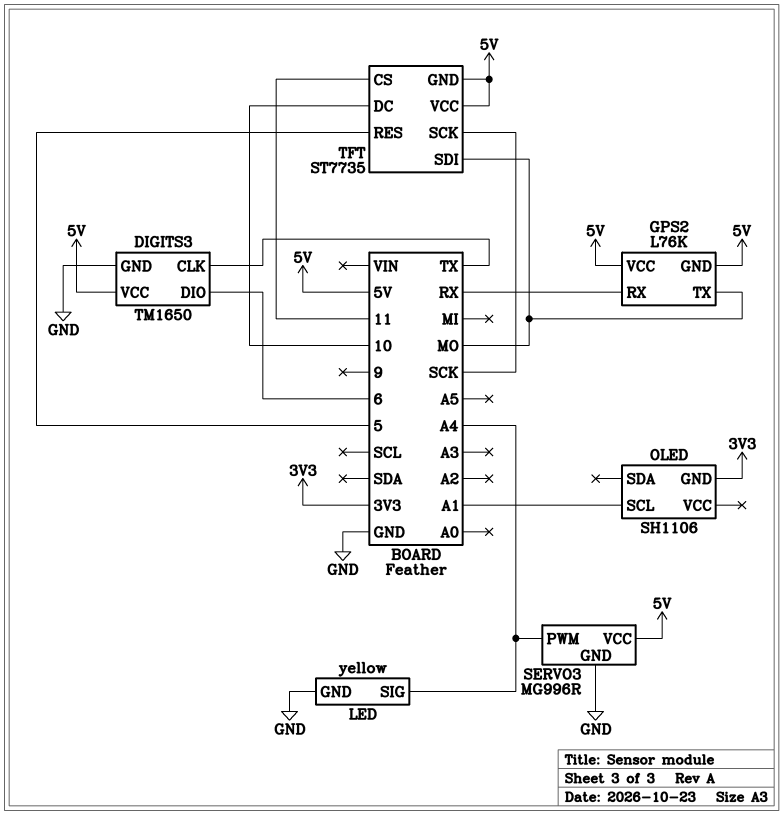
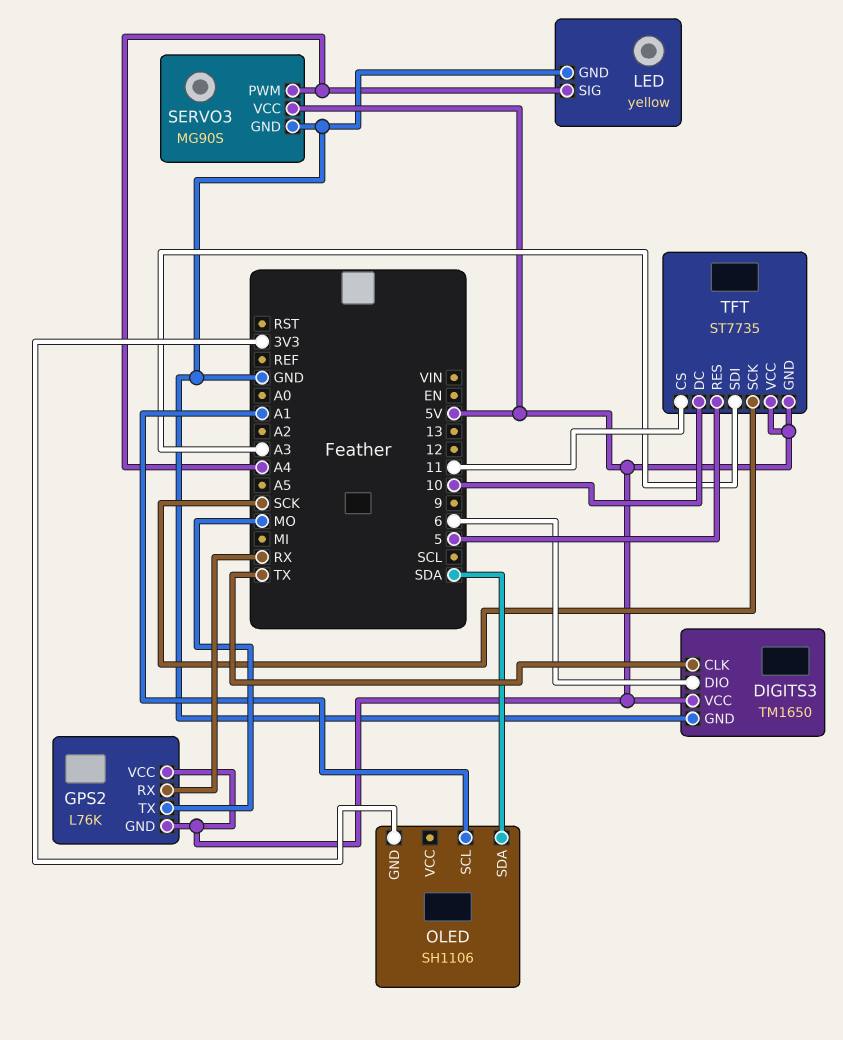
OLED pin SDA: none -> SDA
SERVO3: MG996R -> MG90S
TFT pin SDI: MO -> A3

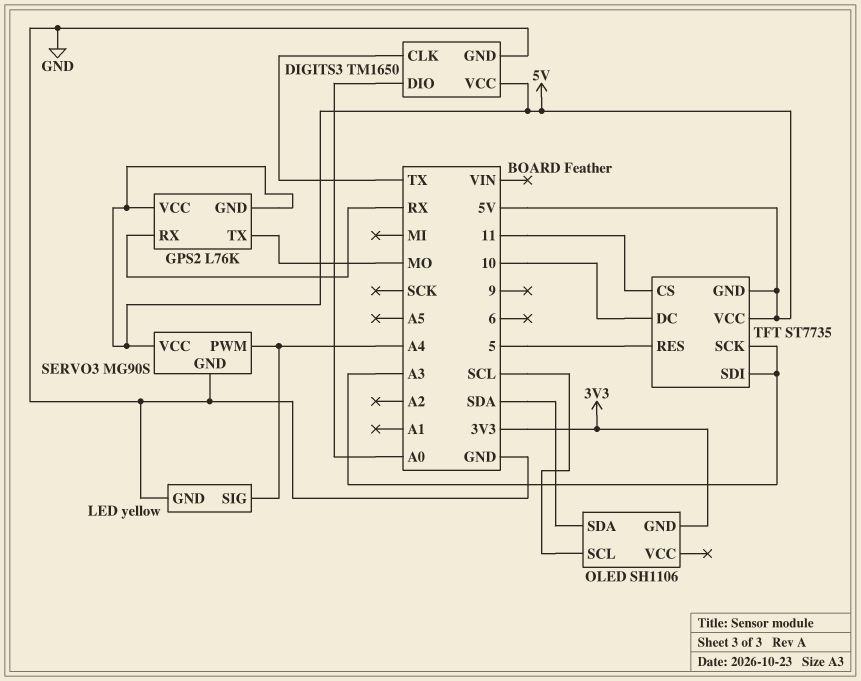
DIGITS3 pin DIO: 6 -> A0
OLED pin SCL: A1 -> SCL
TFT pin SCK: SCK -> A3

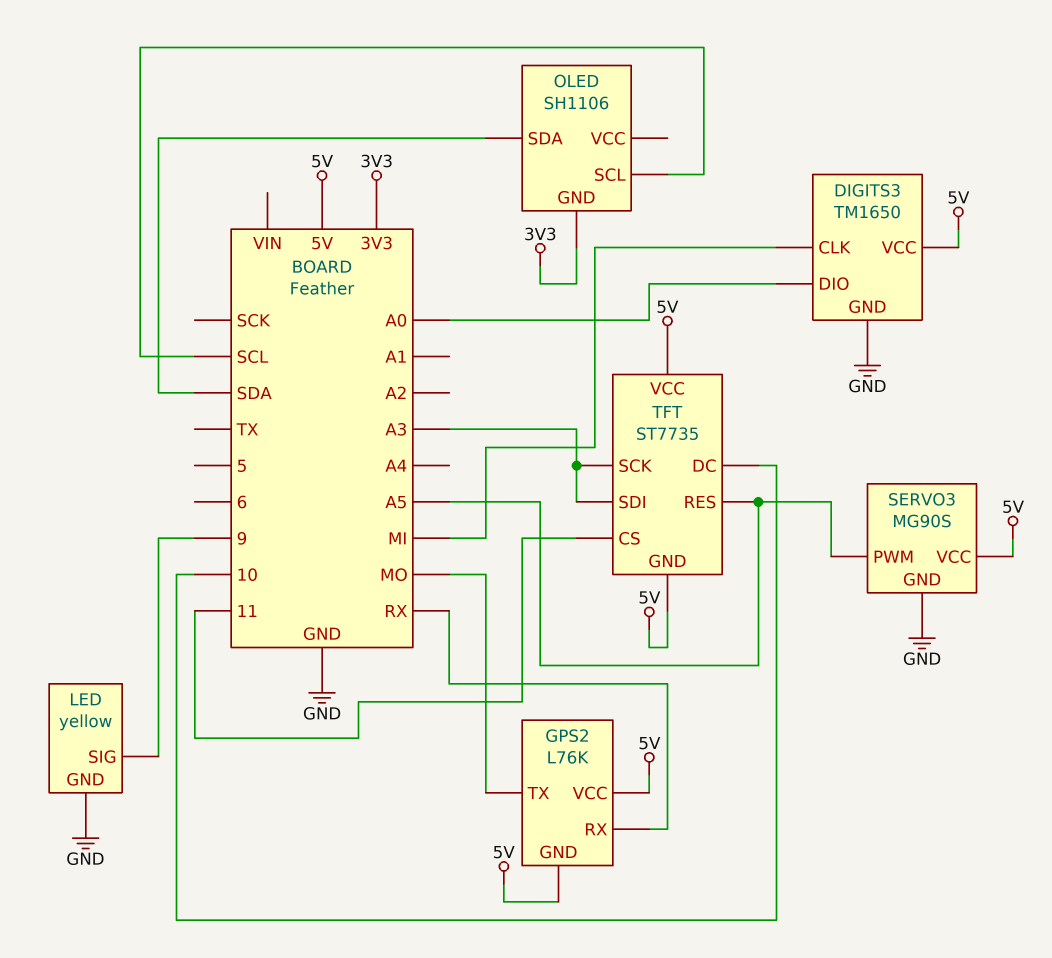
DIGITS3 pin CLK: TX -> MI
LED pin SIG: A4 -> 9
SERVO3 pin PWM: A4 -> A5
TFT pin RES: 5 -> A5

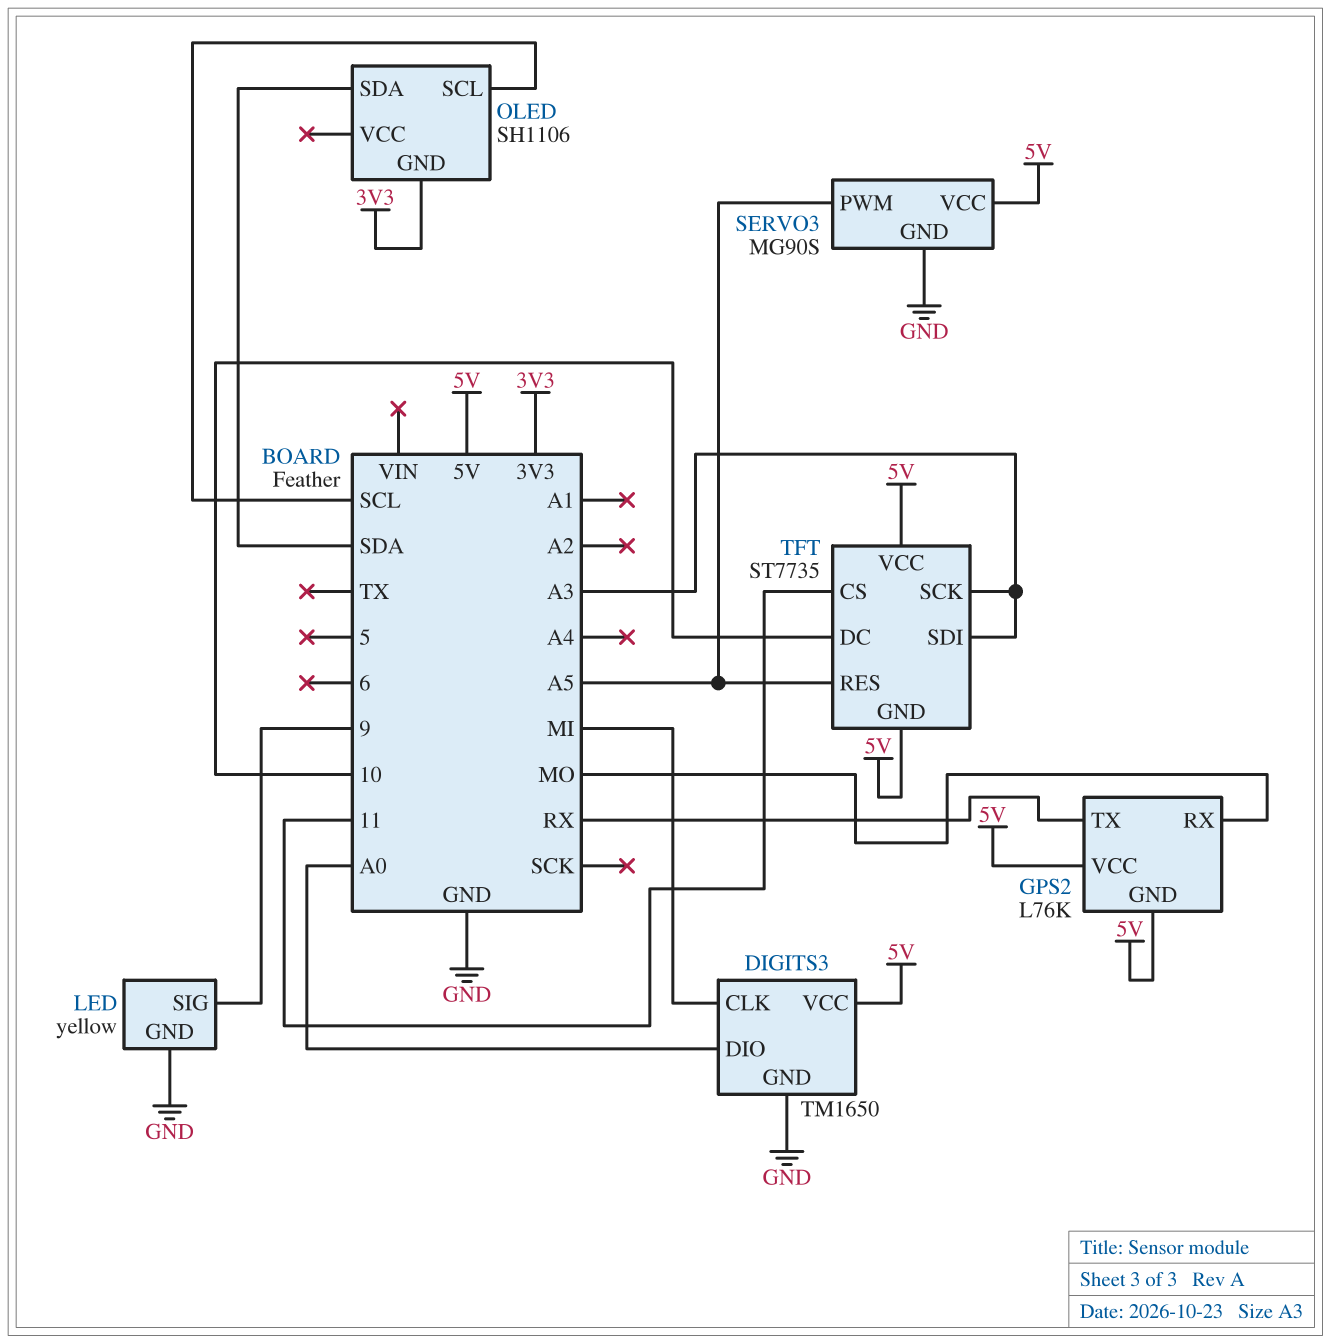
GPS2 pin RX: RX -> MO
GPS2 pin TX: MO -> RX

